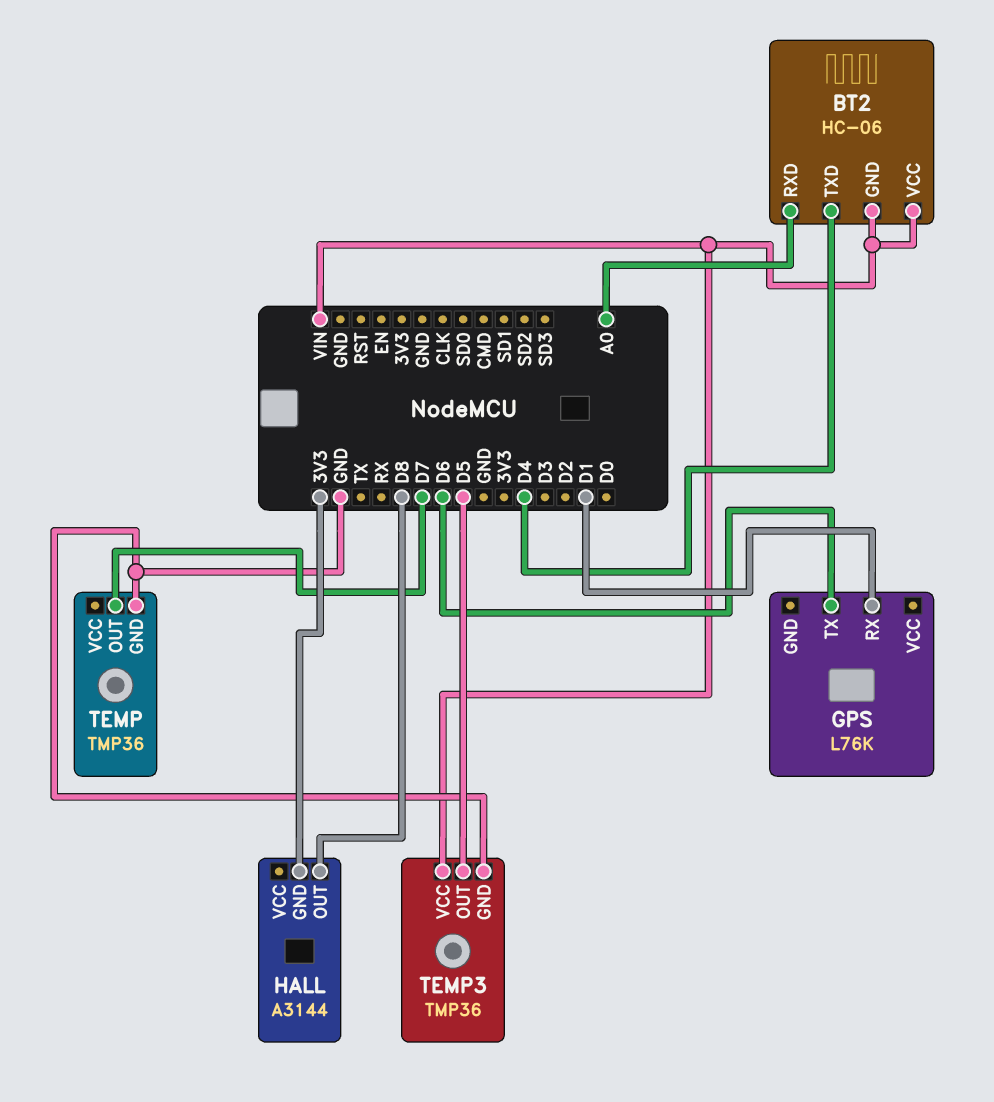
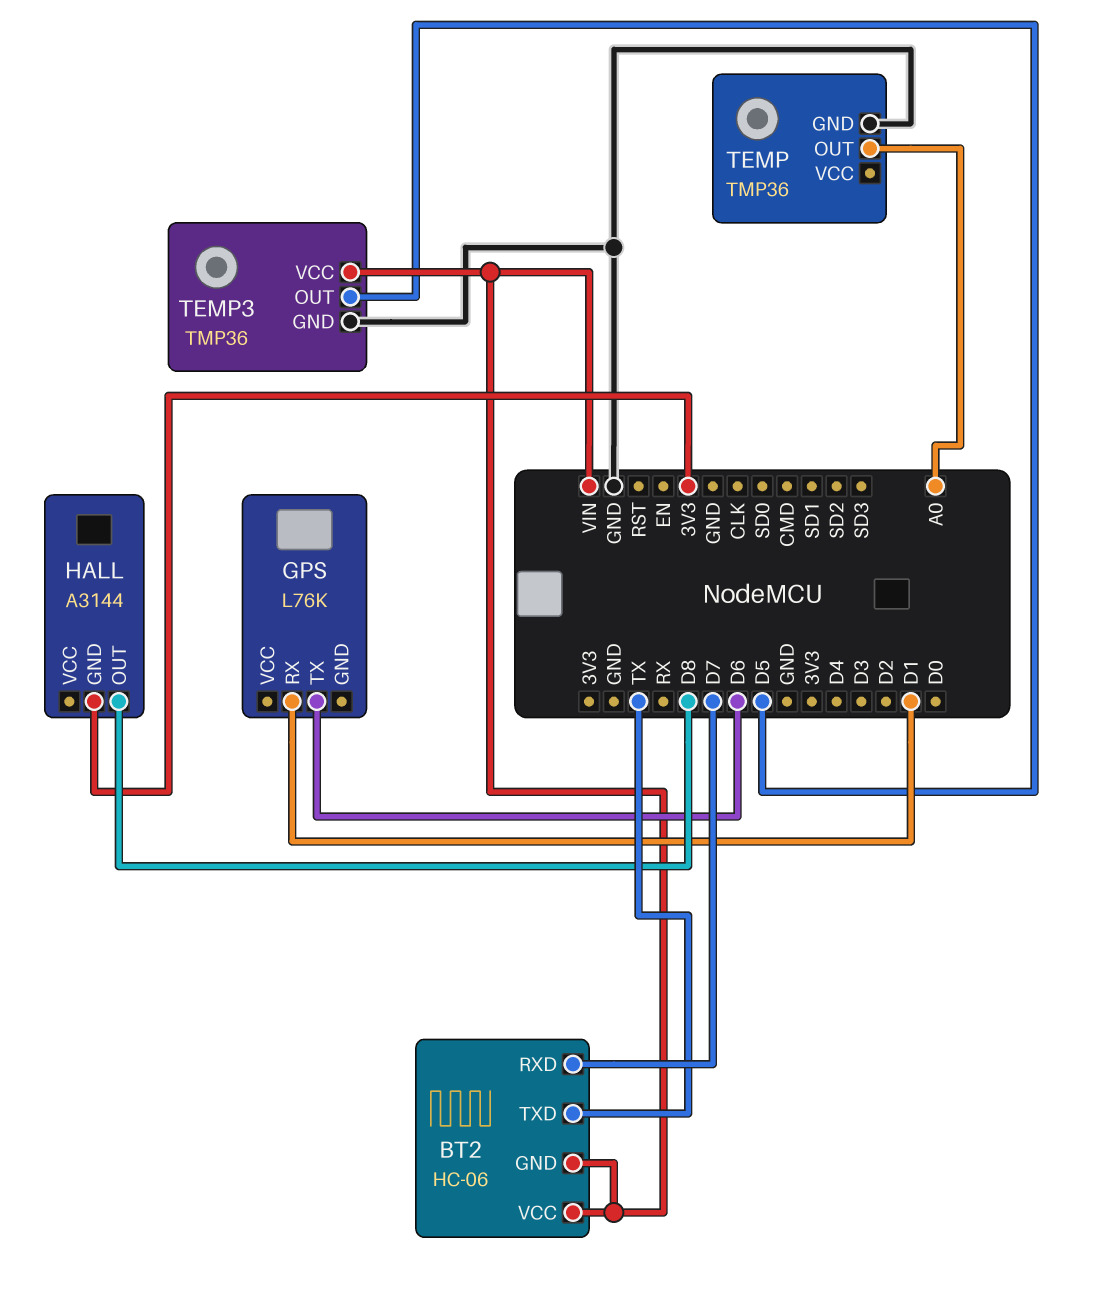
BT2 pin RXD: A0 -> D7
BT2 pin TXD: D4 -> TX
TEMP pin OUT: D7 -> A0

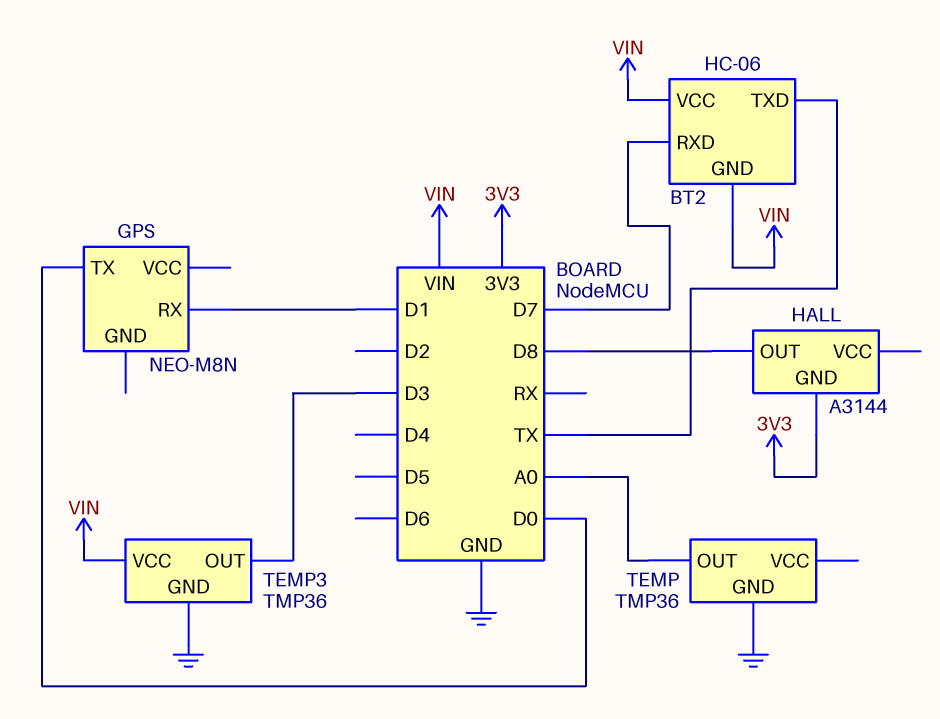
GPS: L76K -> NEO-M8N
GPS pin TX: D6 -> D0
TEMP3 pin OUT: D5 -> D3

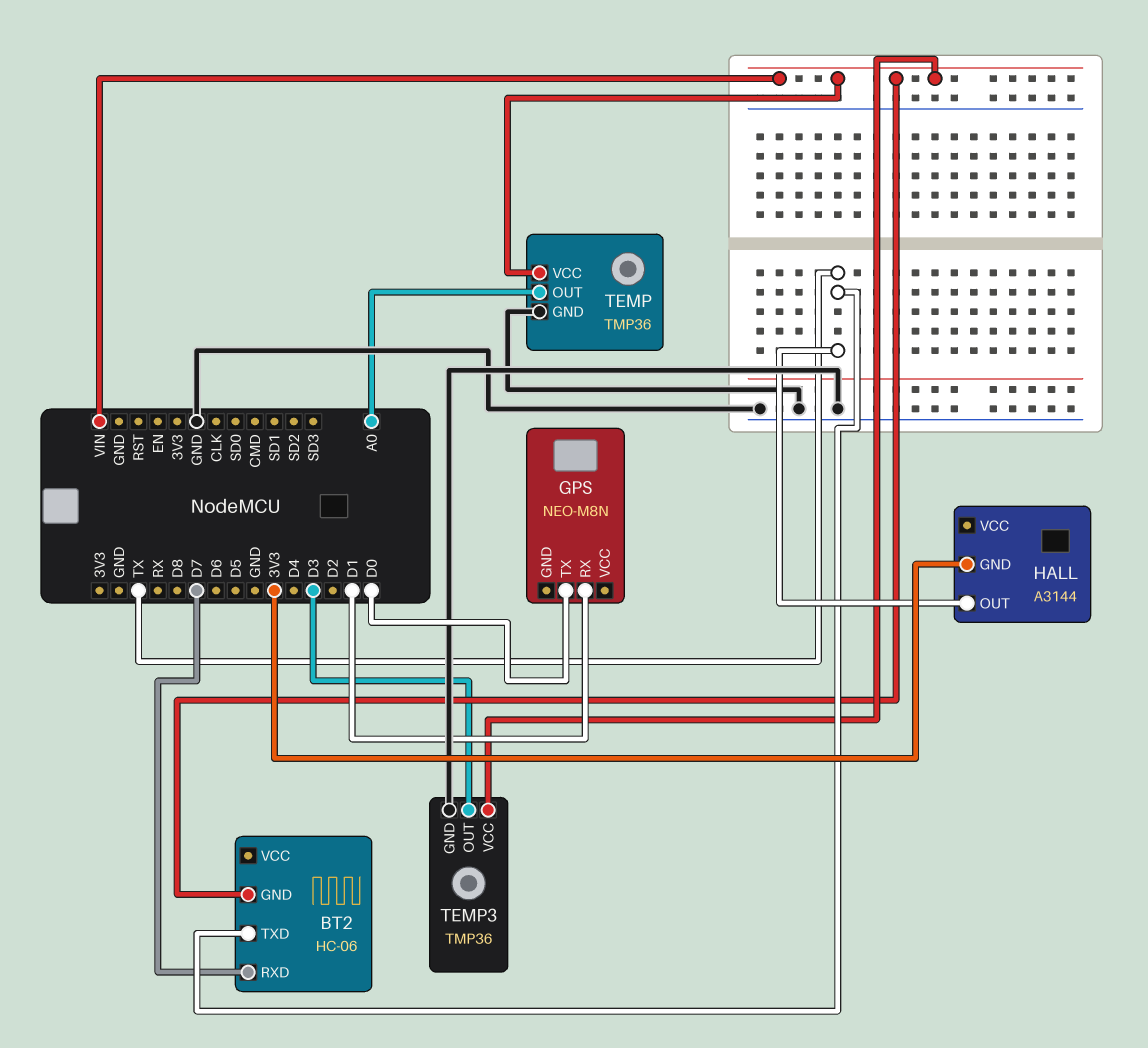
BT2 pin VCC: VIN -> none
HALL pin OUT: D8 -> TX
TEMP pin VCC: none -> VIN

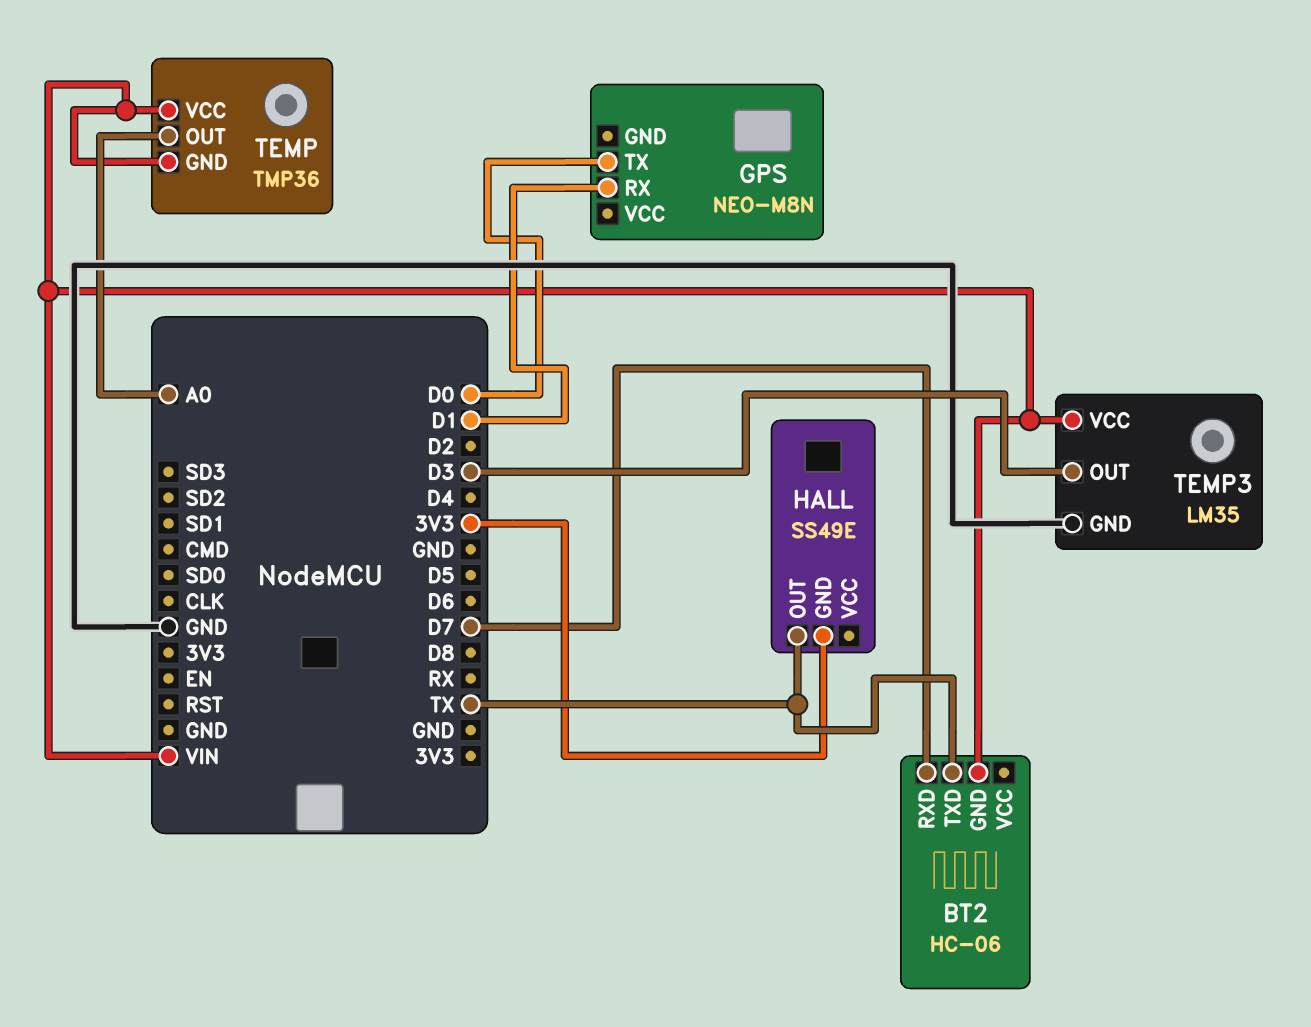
HALL: A3144 -> SS49E
TEMP pin GND: GND -> VIN
TEMP3: TMP36 -> LM35

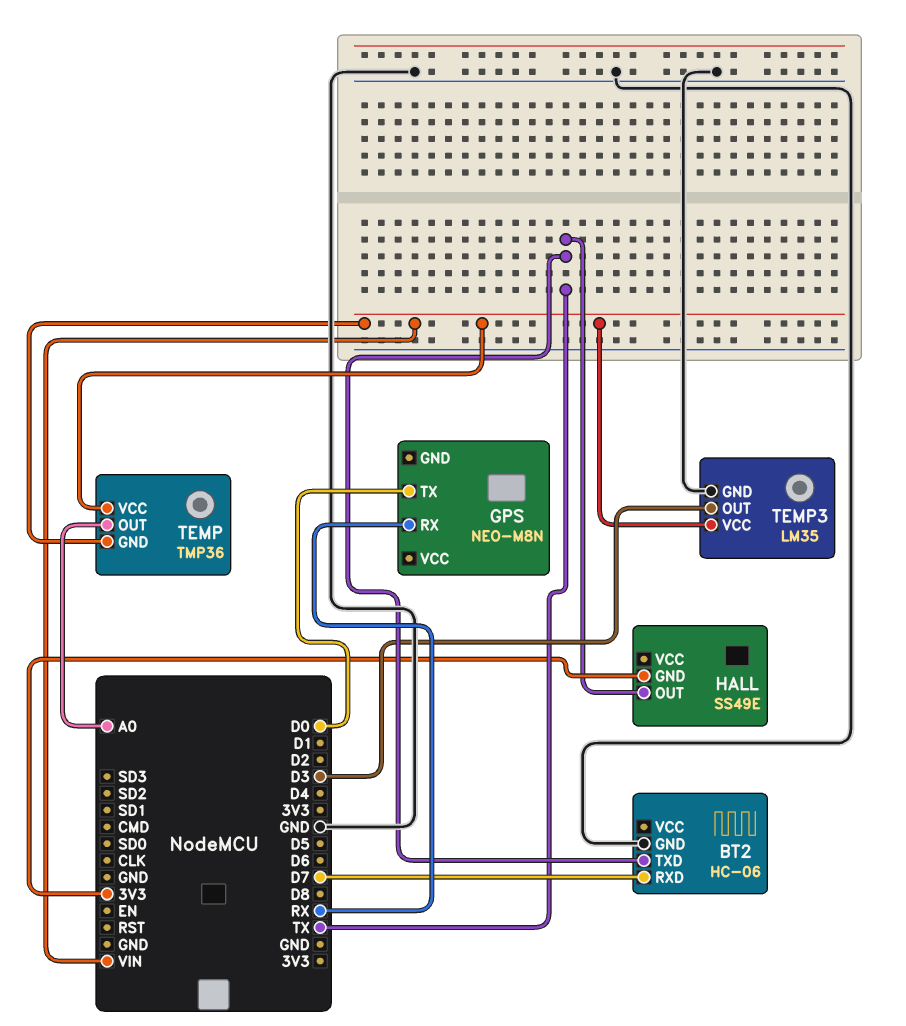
BT2 pin GND: VIN -> GND
GPS pin RX: D1 -> RX

